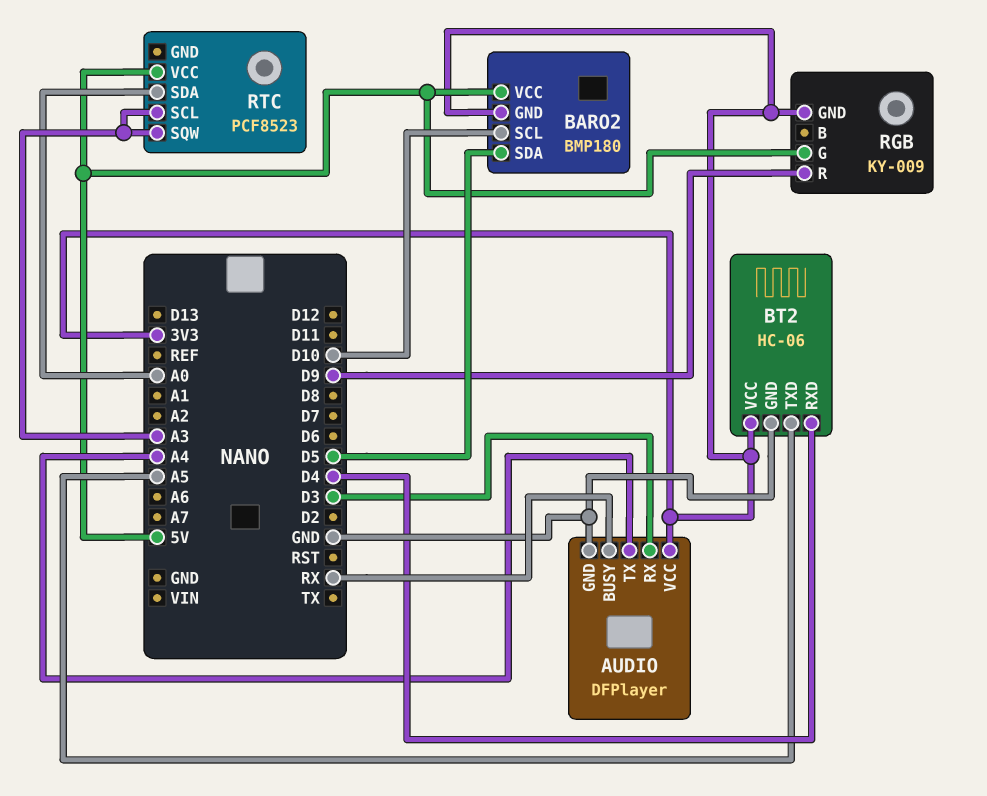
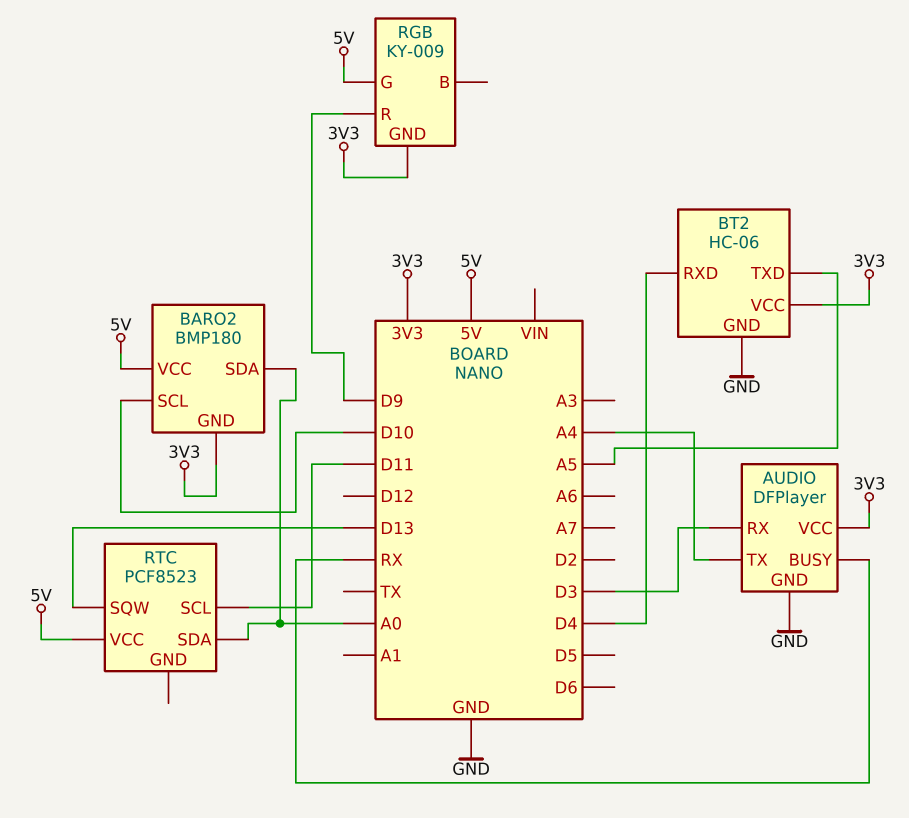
BARO2 pin SDA: D5 -> A0
RTC pin SCL: A3 -> D11
RTC pin SQW: A3 -> D13

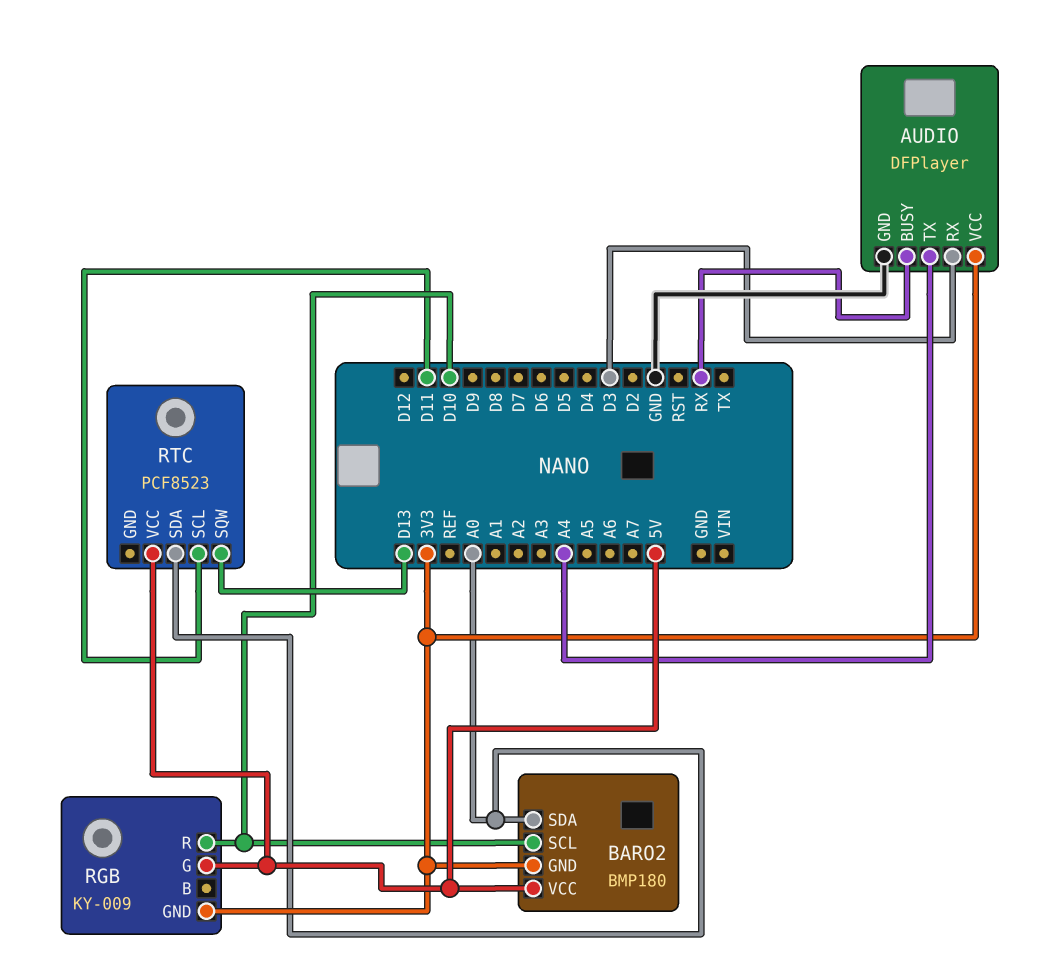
BT2: HC-06 -> none
BT2 pin GND: GND -> none
BT2 pin RXD: D4 -> none
BT2 pin TXD: A5 -> none
BT2 pin VCC: 3V3 -> none
RGB pin R: D9 -> D10

